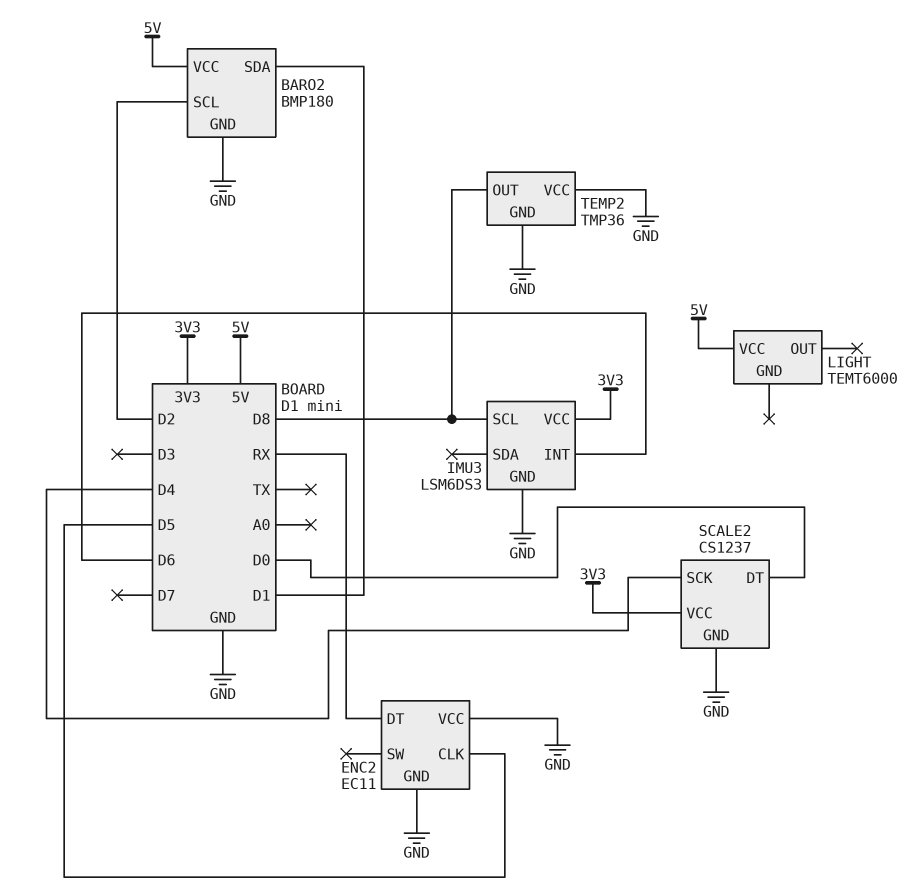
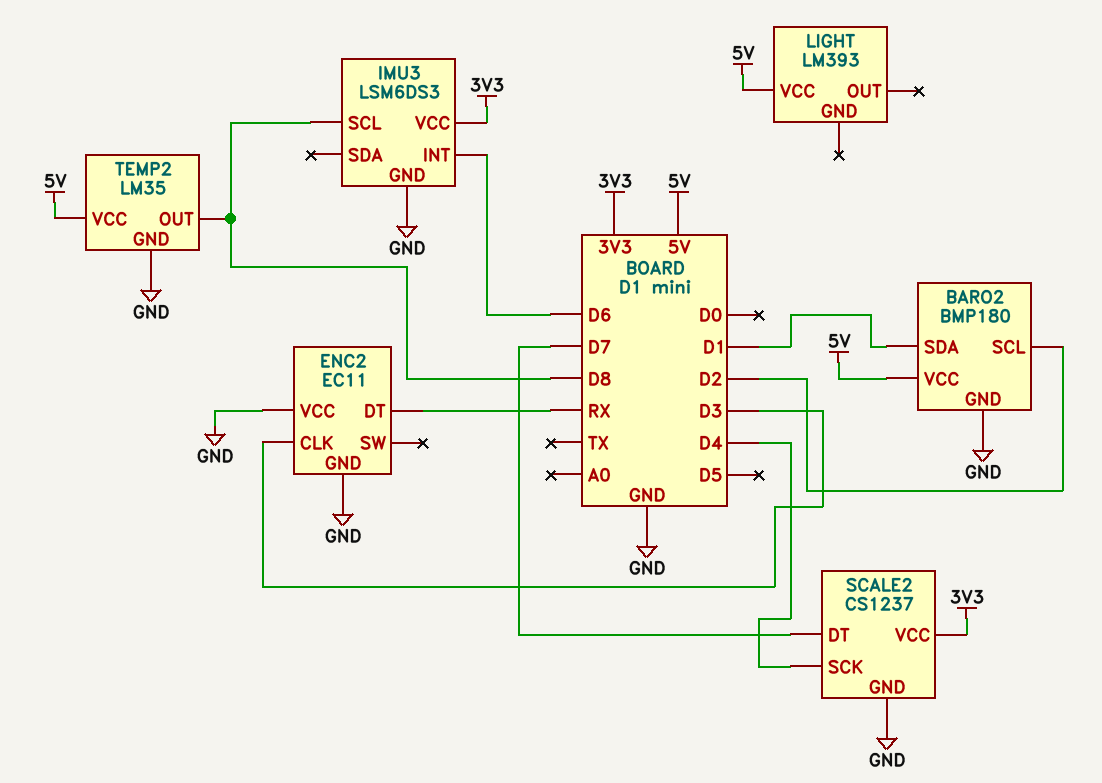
ENC2 pin CLK: D5 -> D3
LIGHT: TEMT6000 -> LM393
SCALE2 pin DT: D0 -> D7
TEMP2: TMP36 -> LM35
TEMP2 pin VCC: GND -> 5V

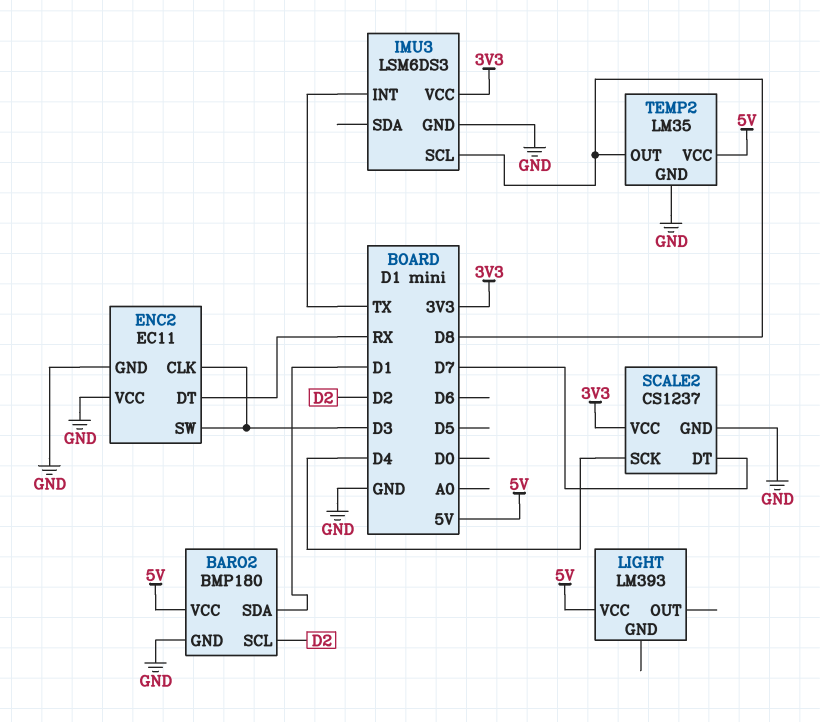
ENC2 pin SW: none -> D3
IMU3 pin INT: D6 -> TX

